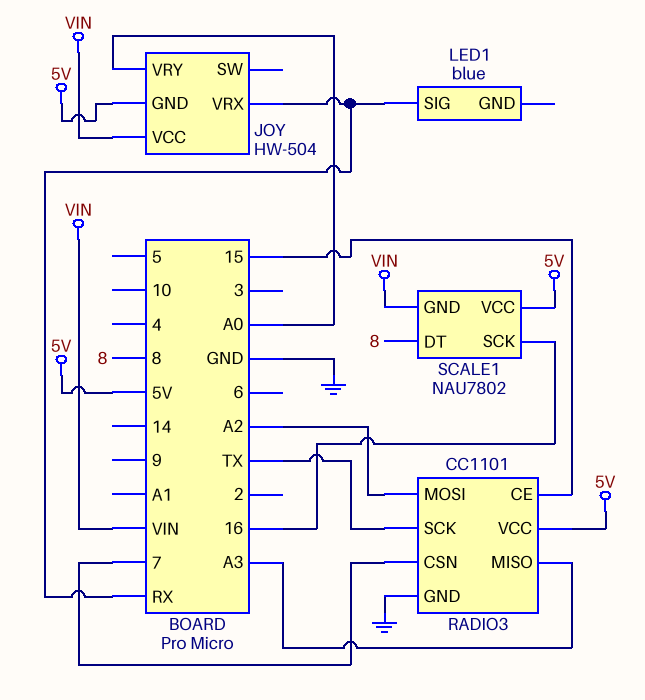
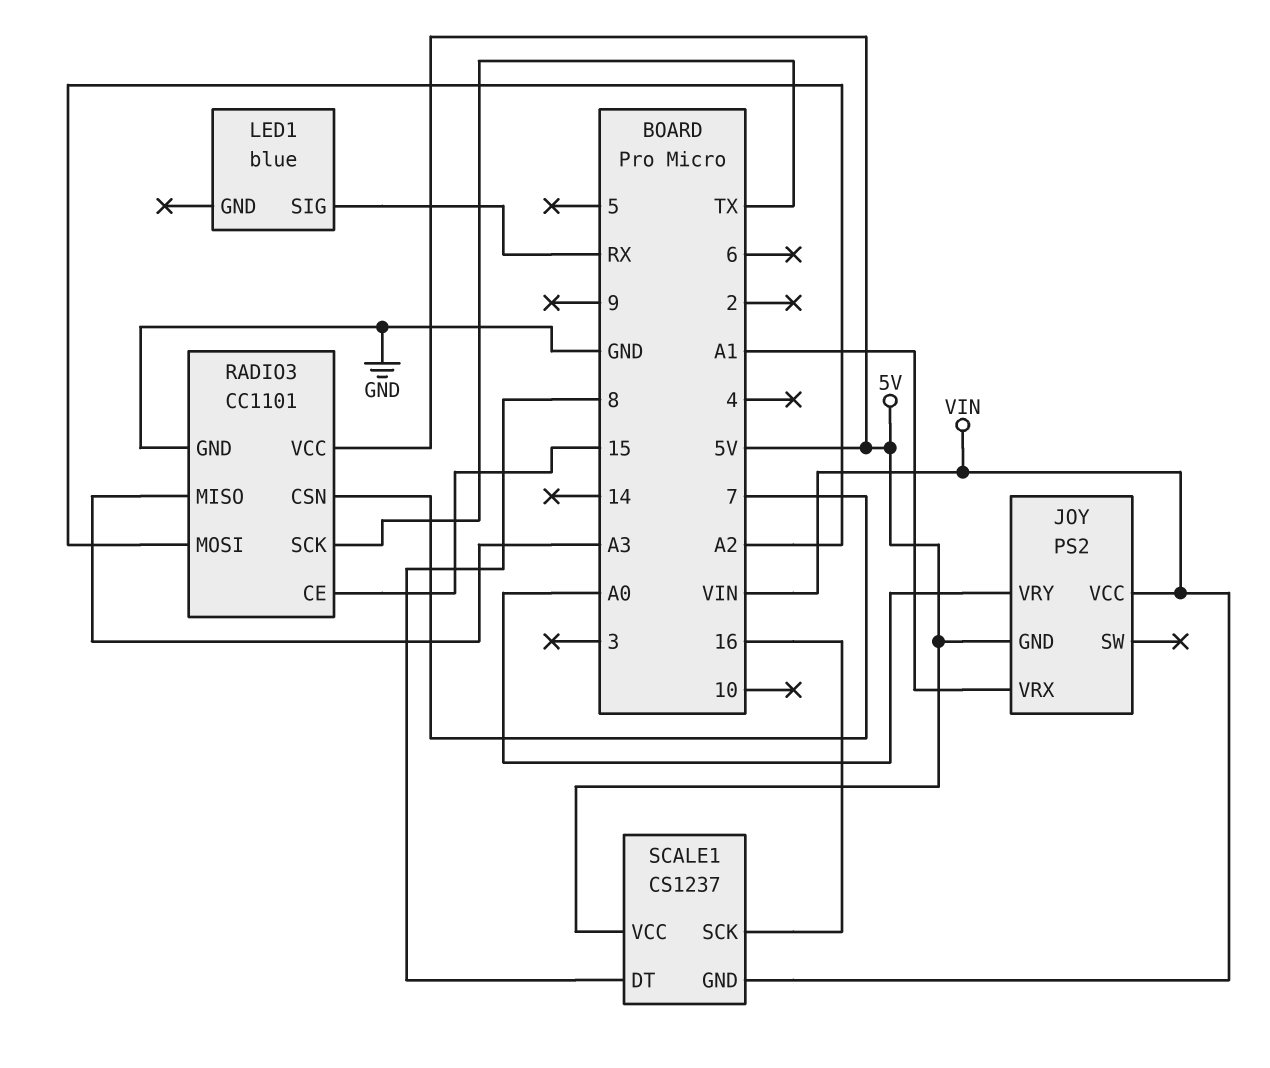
JOY: HW-504 -> PS2
JOY pin VRX: RX -> A1
SCALE1: NAU7802 -> CS1237

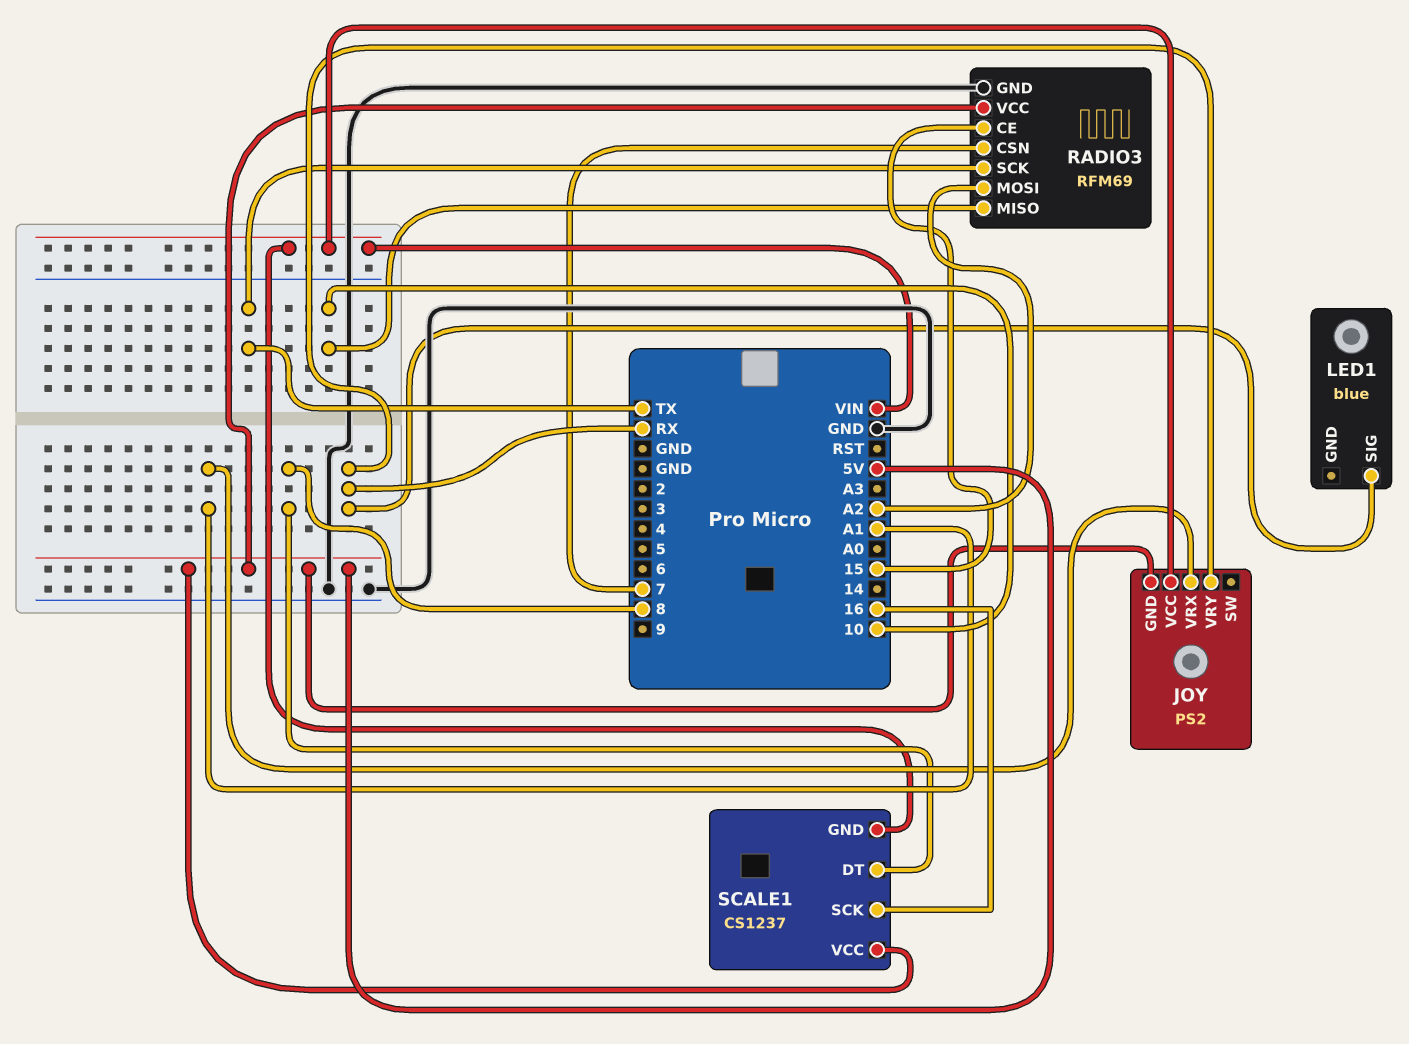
JOY pin VRY: A0 -> RX
RADIO3: CC1101 -> RFM69
RADIO3 pin MISO: A3 -> 10

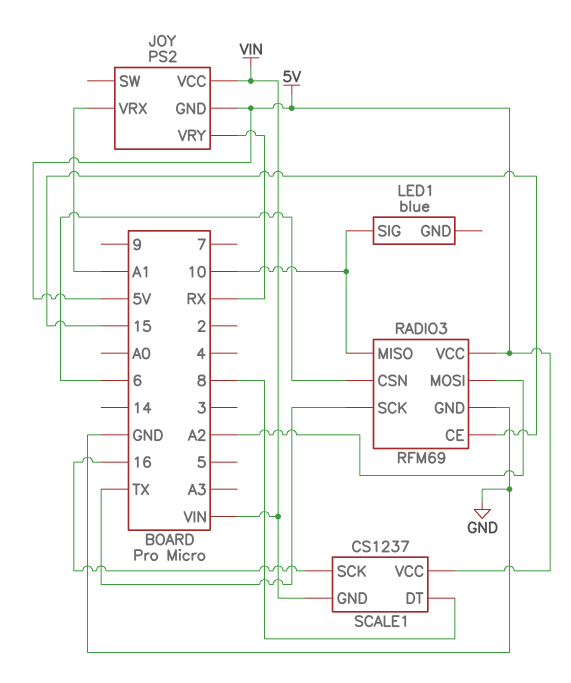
LED1 pin SIG: RX -> 10
RADIO3 pin CSN: 7 -> 6

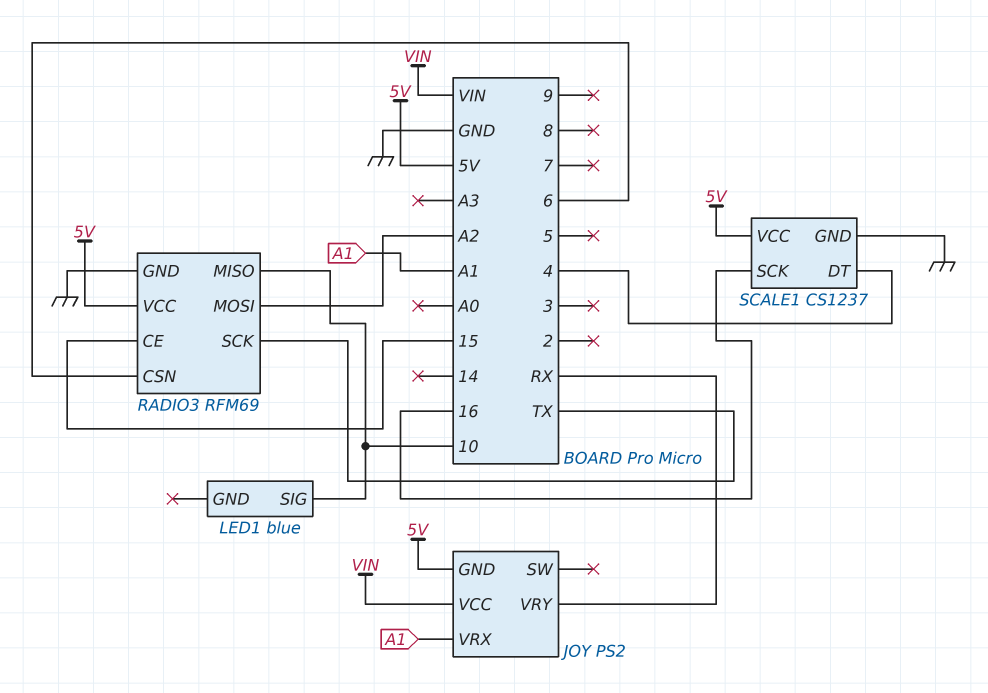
SCALE1 pin DT: 8 -> 4
SCALE1 pin GND: VIN -> GND

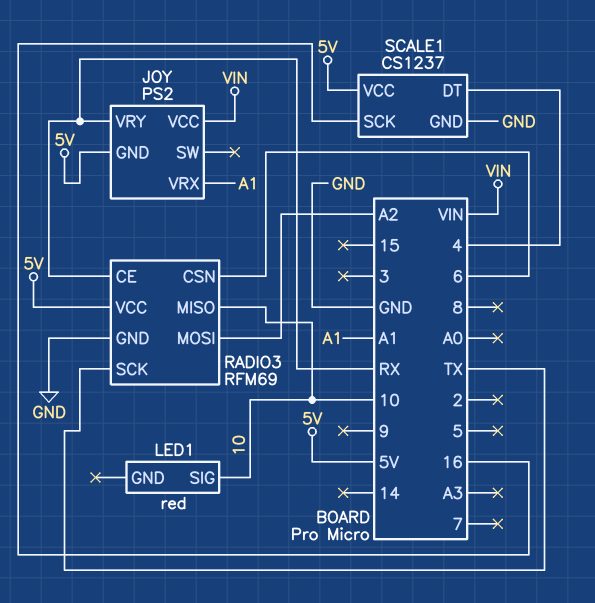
LED1: blue -> red
RADIO3 pin CE: 15 -> RX

